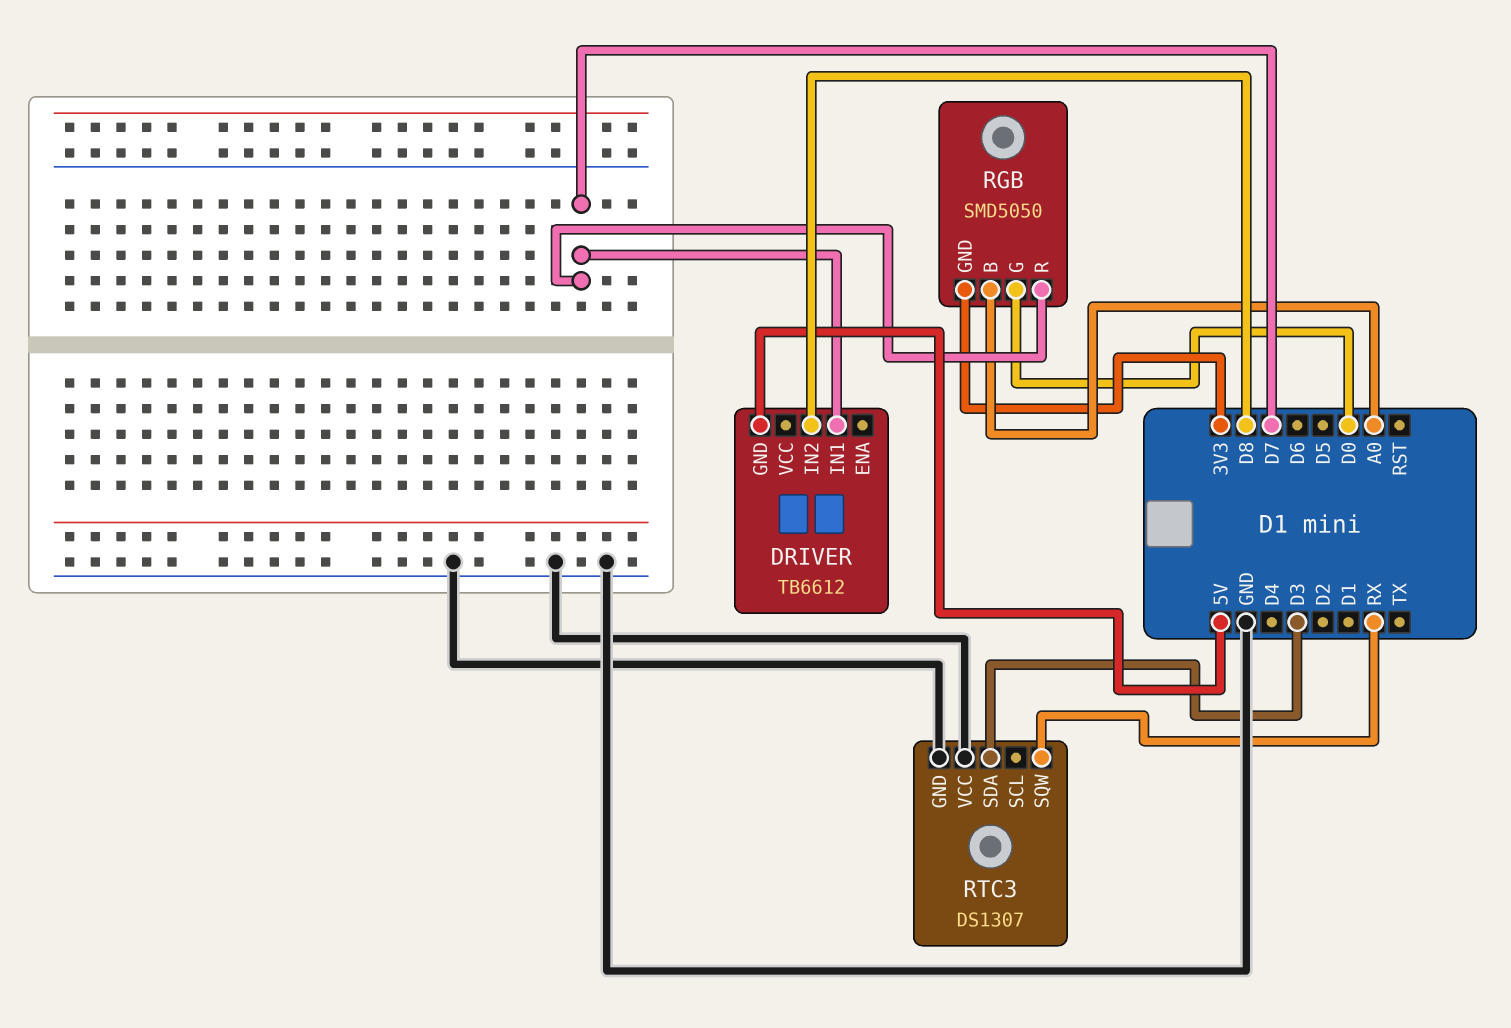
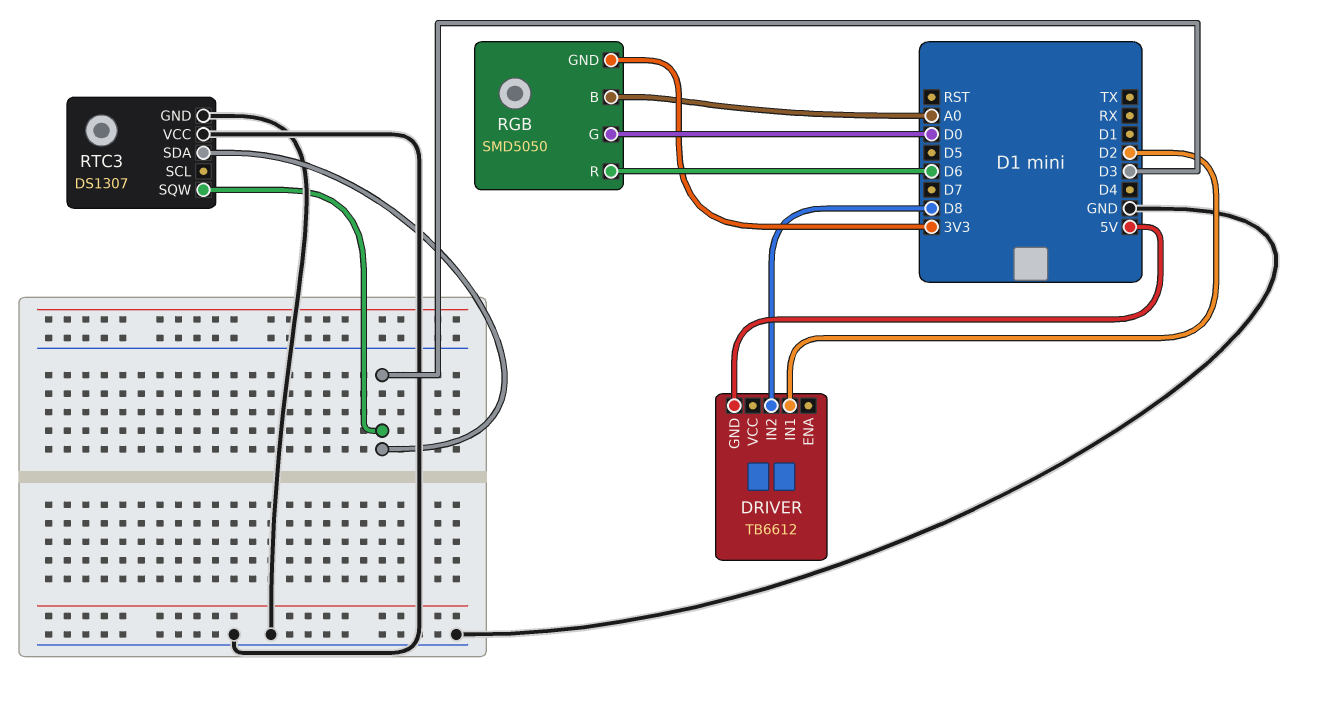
DRIVER pin IN1: D7 -> D2
RGB pin R: D7 -> D6
RTC3 pin SQW: RX -> D3

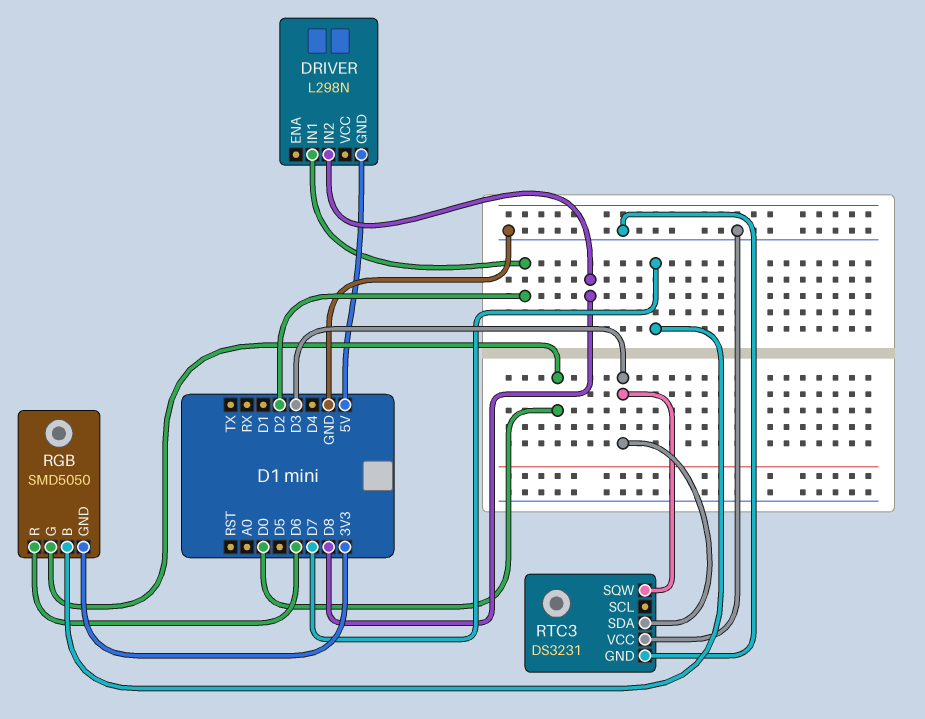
DRIVER: TB6612 -> L298N
RGB pin B: A0 -> D7
RTC3: DS1307 -> DS3231

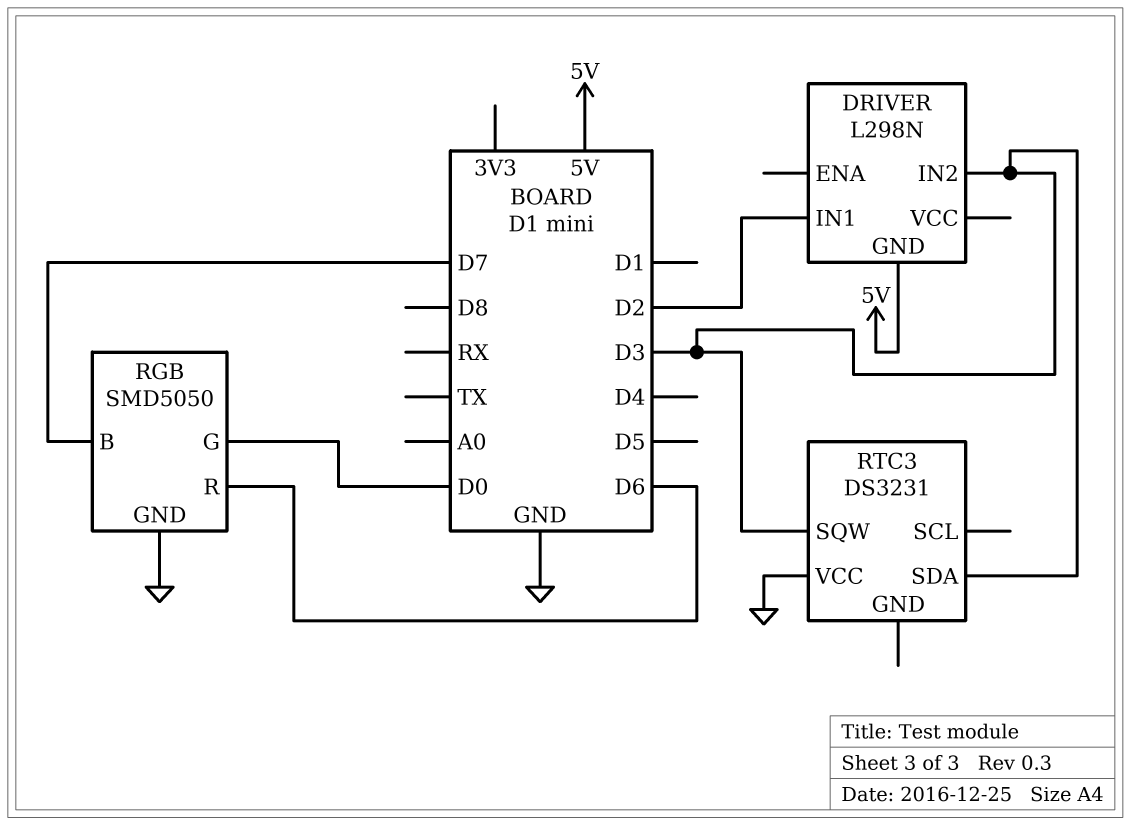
DRIVER pin IN2: D8 -> D3
RGB pin GND: 3V3 -> GND
RTC3 pin GND: GND -> none

